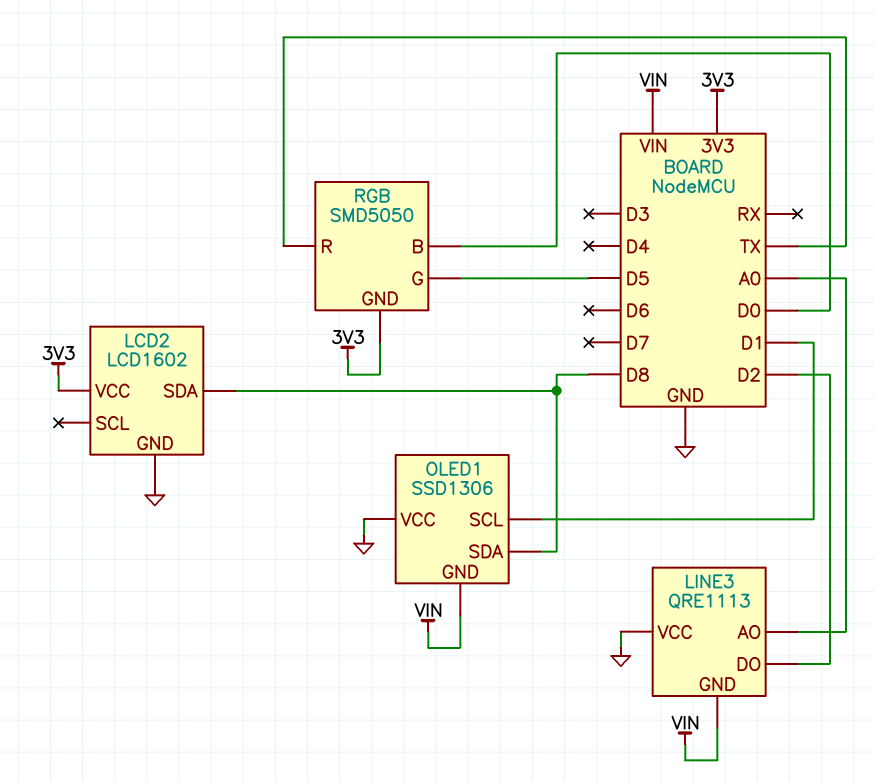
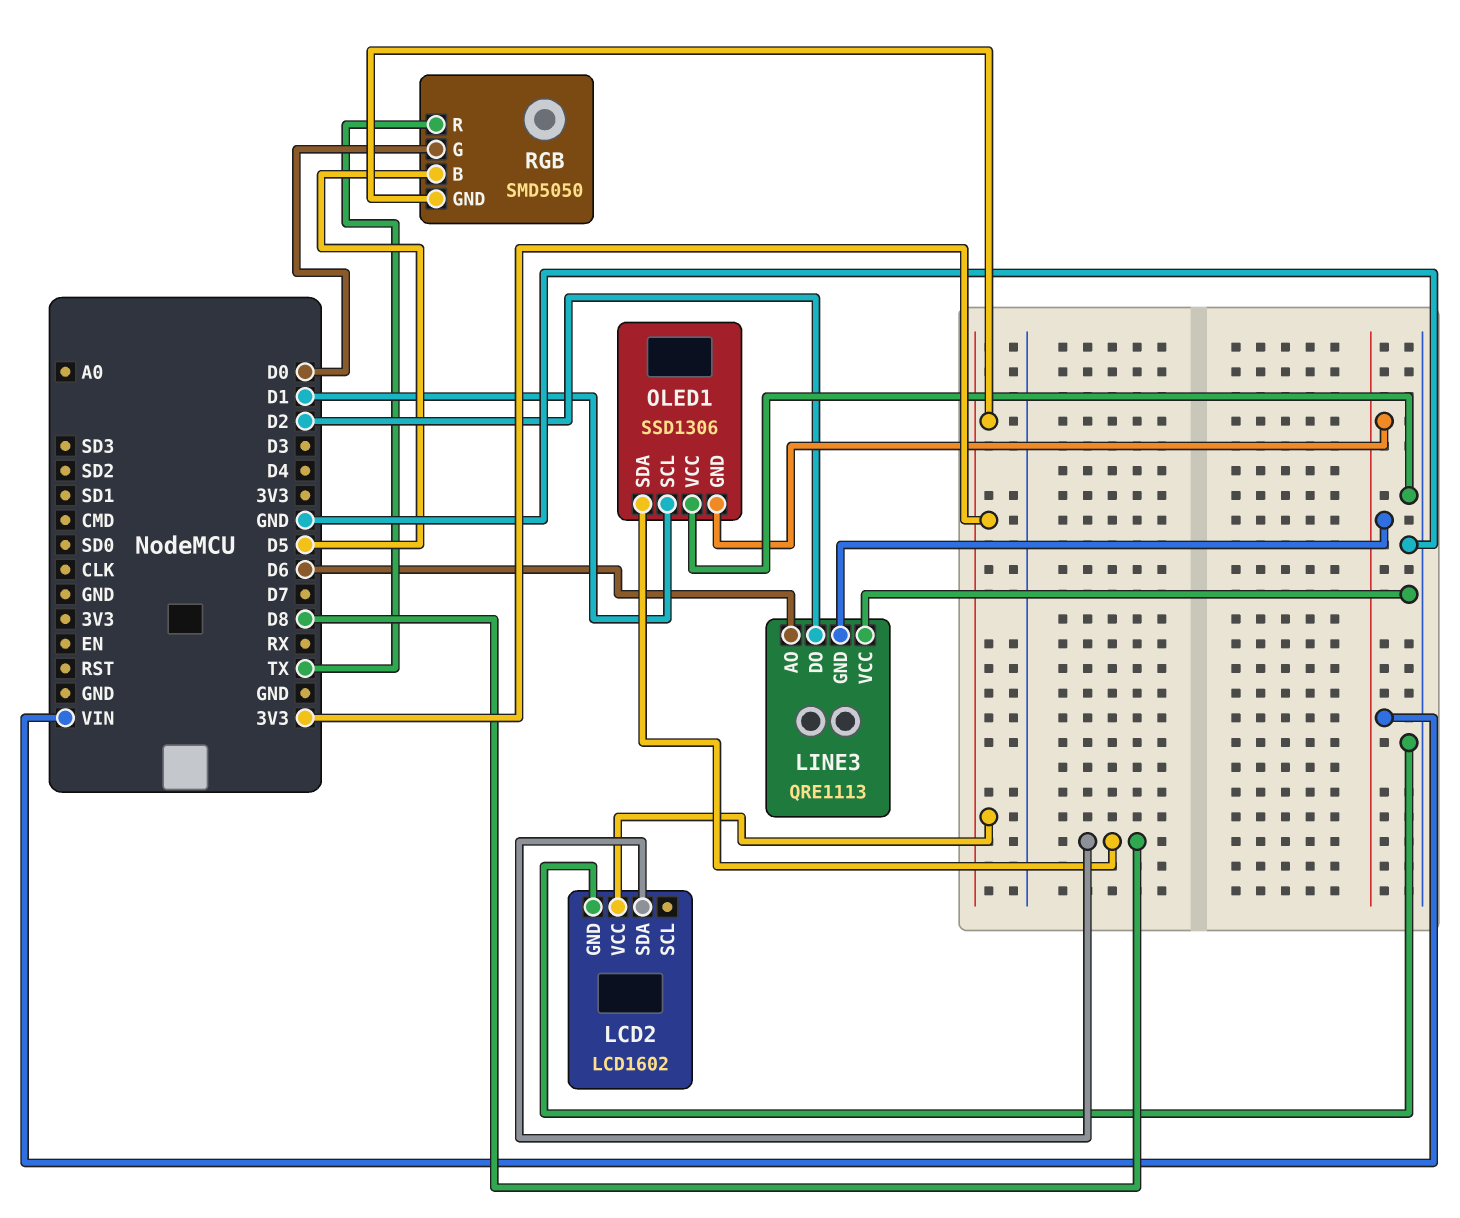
LINE3 pin AO: A0 -> D6
RGB pin B: D0 -> D5
RGB pin G: D5 -> D0

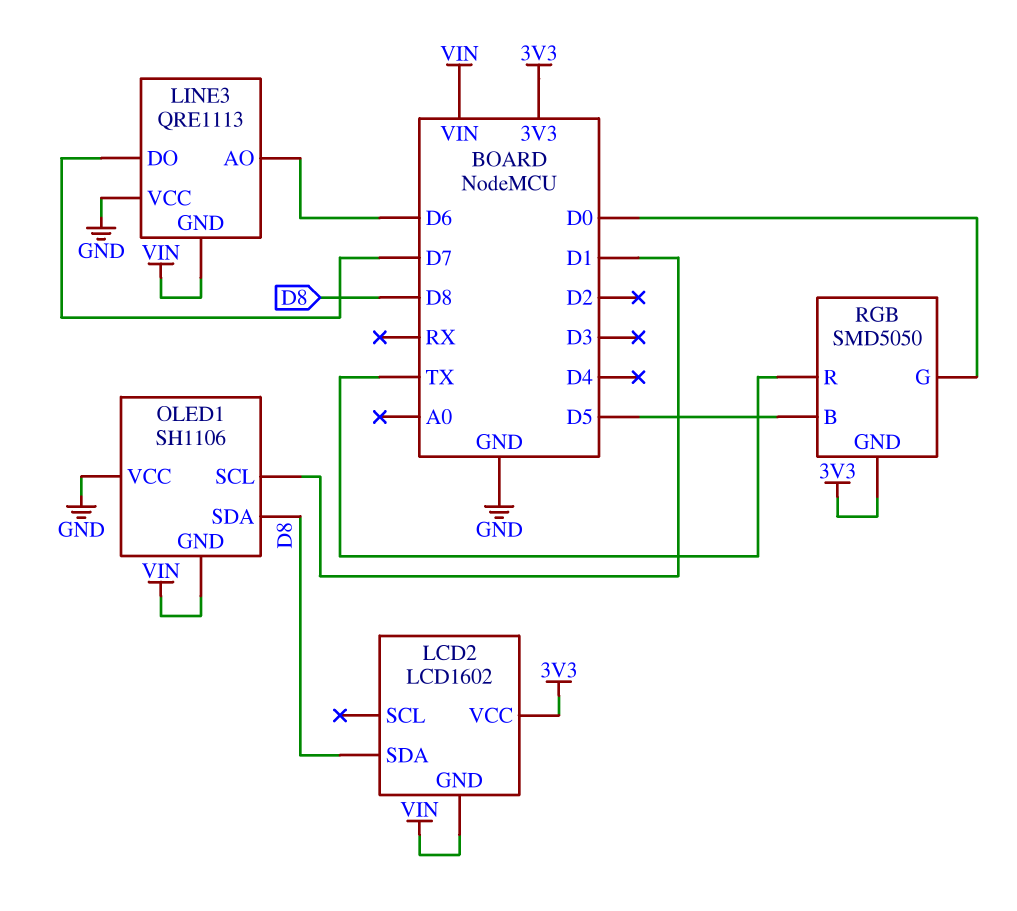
LCD2 pin GND: GND -> VIN
LINE3 pin DO: D2 -> D7
OLED1: SSD1306 -> SH1106

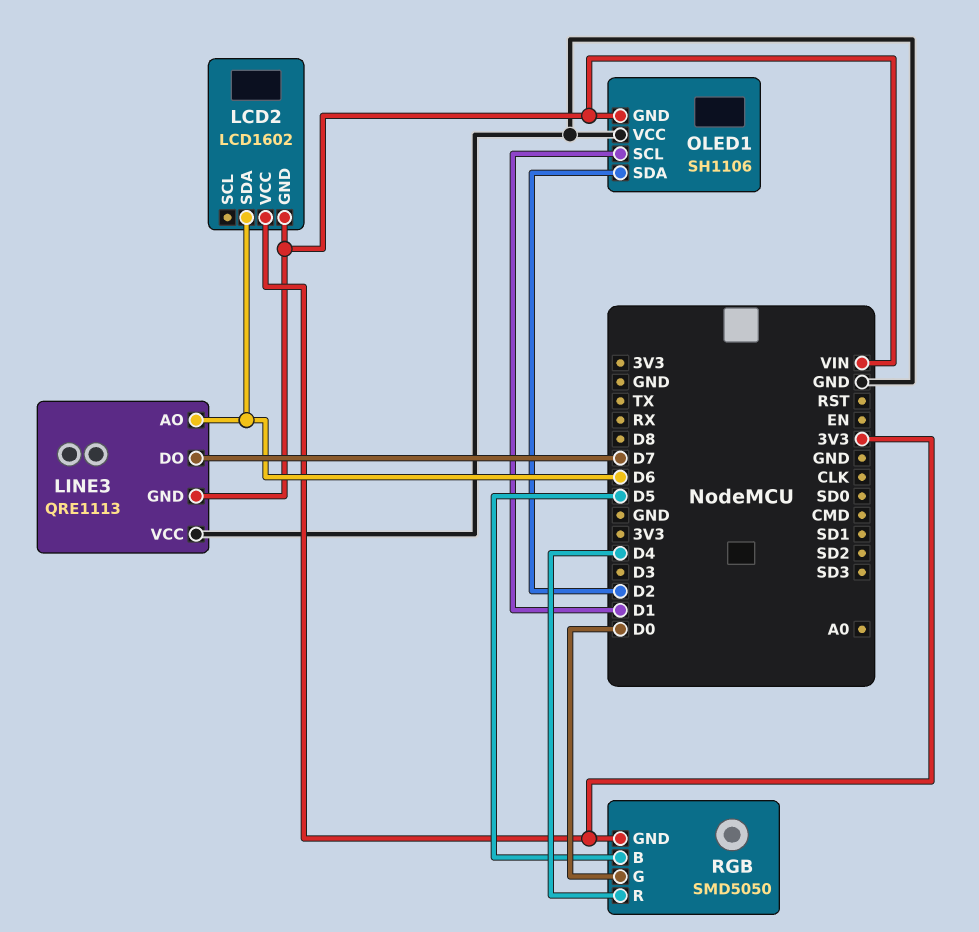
LCD2 pin SDA: D8 -> D6
OLED1 pin SDA: D8 -> D2
RGB pin R: TX -> D4

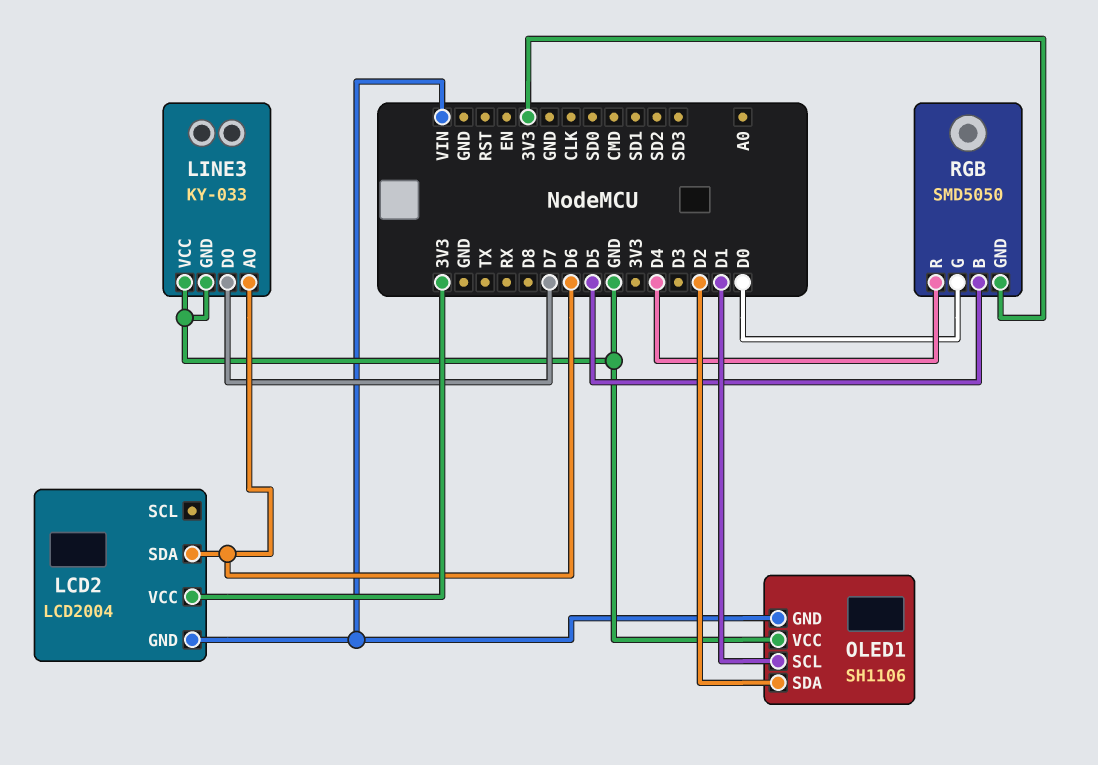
LCD2: LCD1602 -> LCD2004
LINE3: QRE1113 -> KY-033
LINE3 pin GND: VIN -> GND

